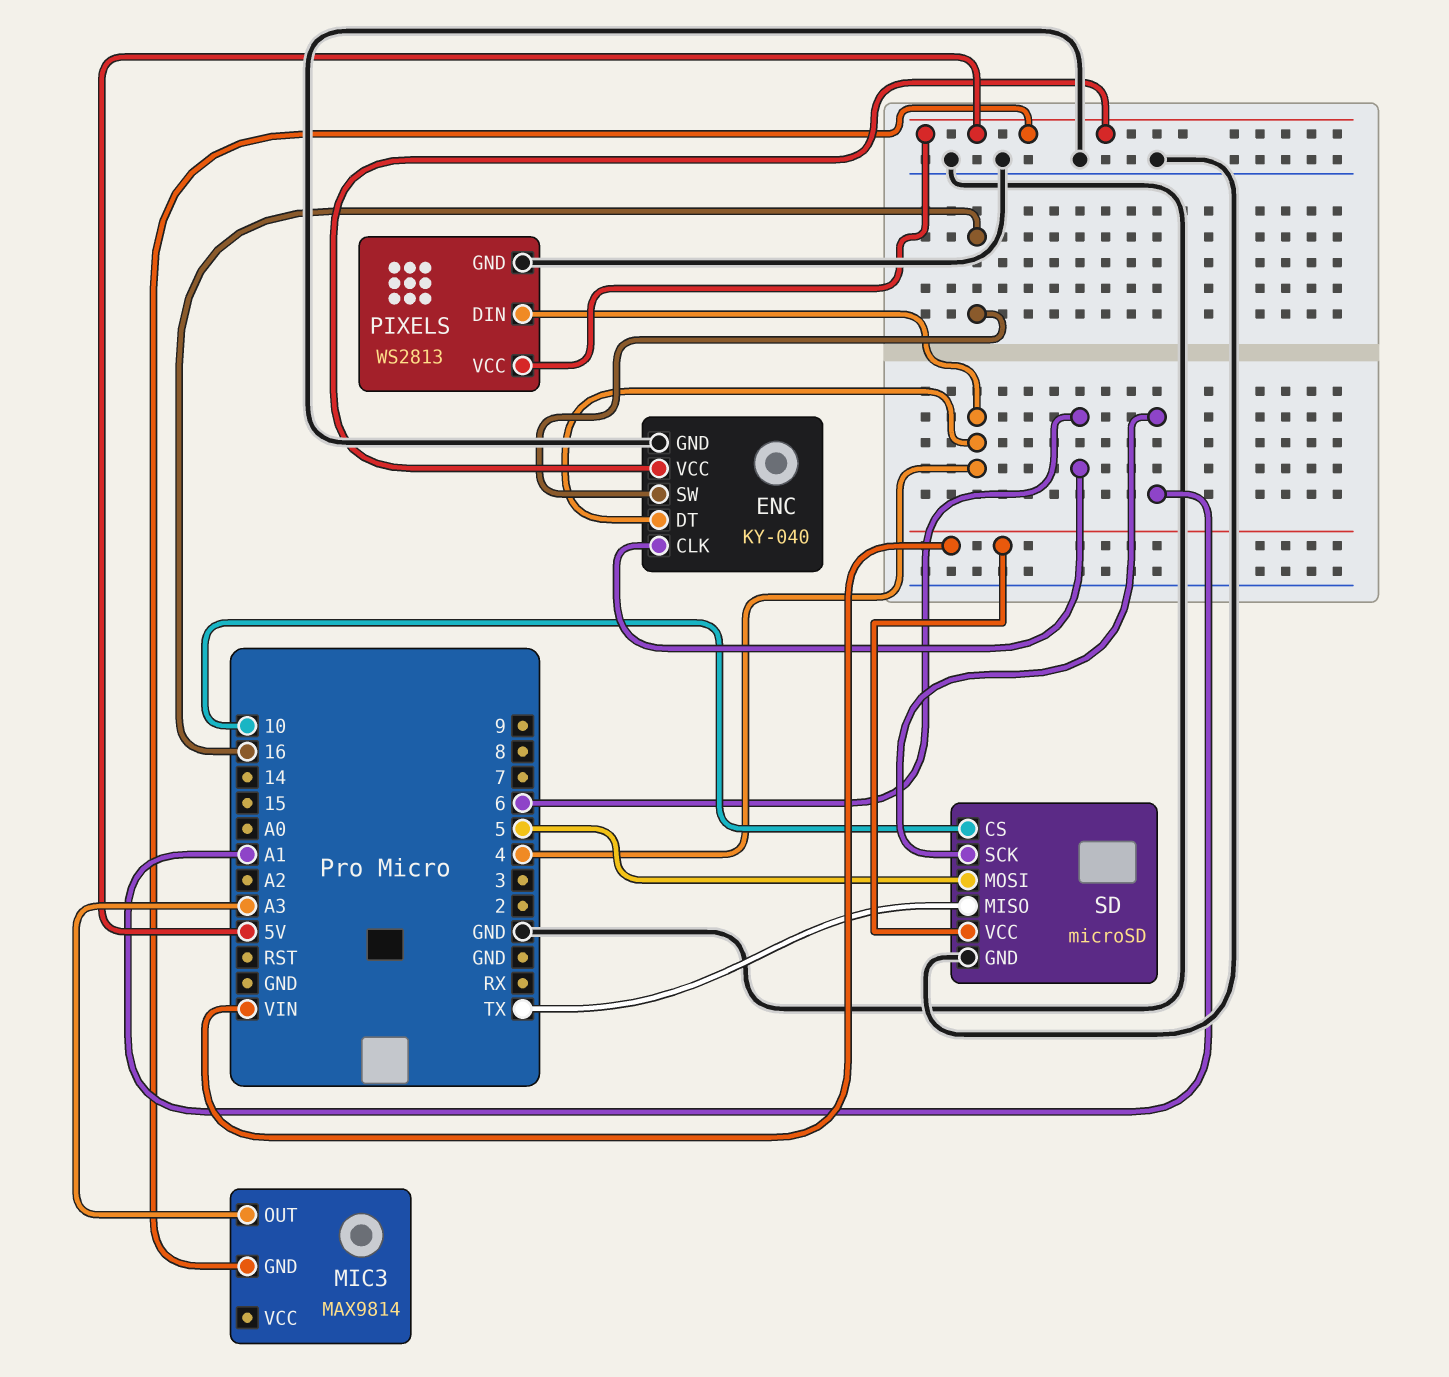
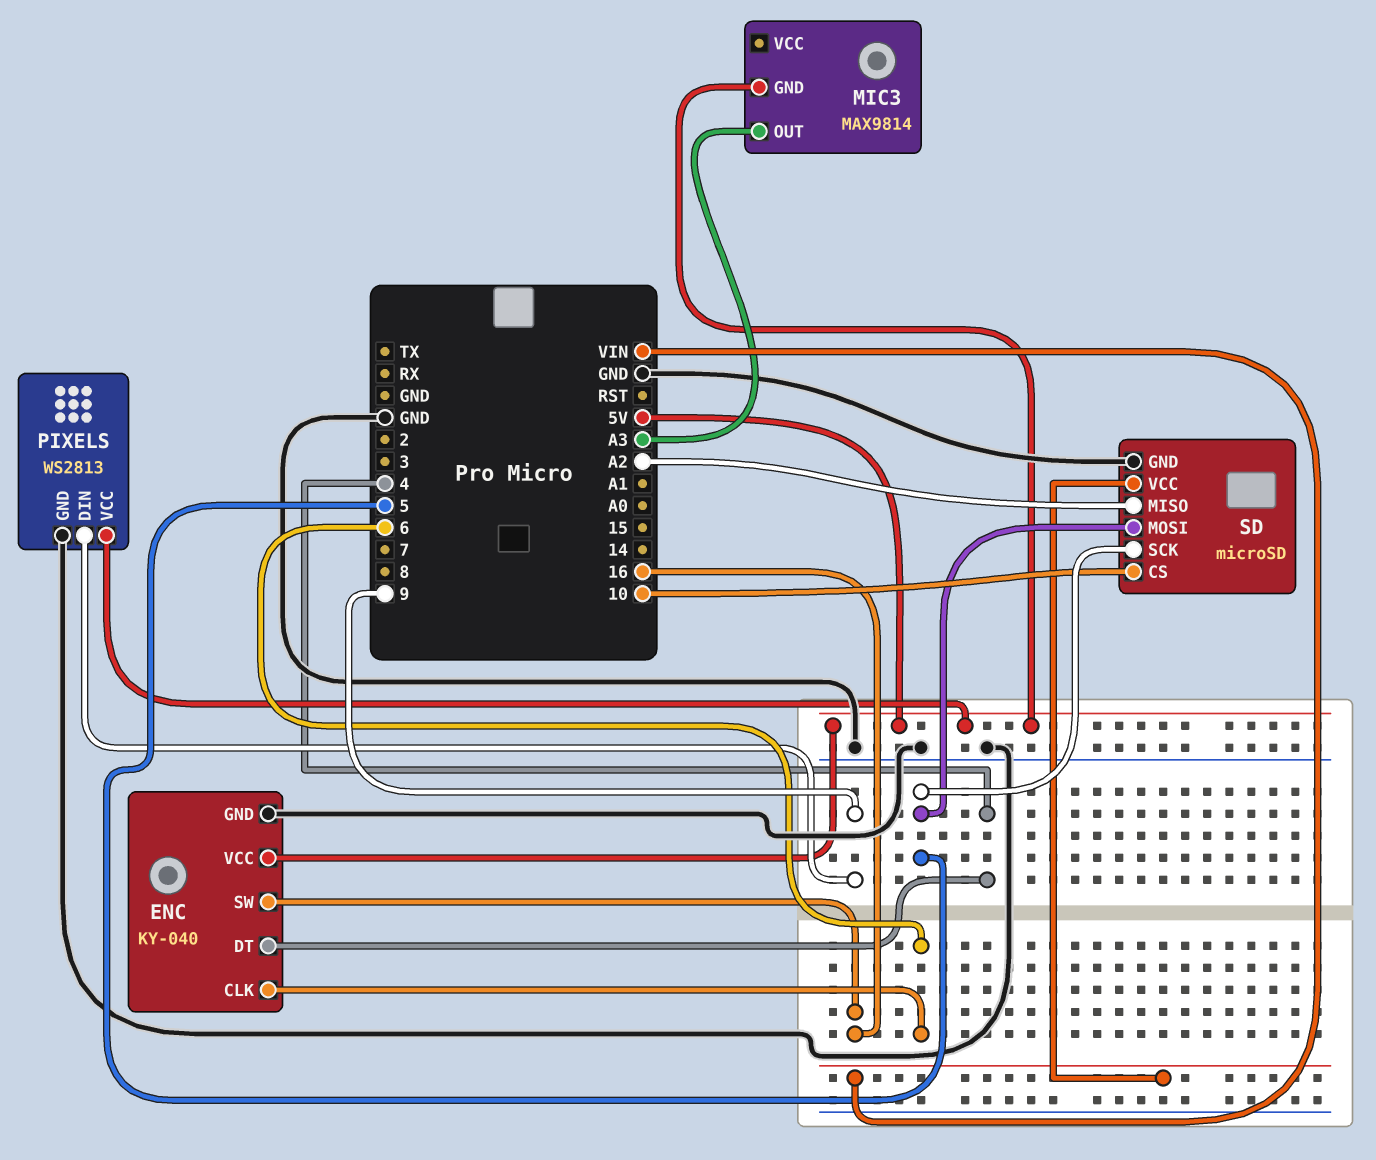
PIXELS pin DIN: 4 -> 9
SD pin MISO: TX -> A2
SD pin SCK: A1 -> 5

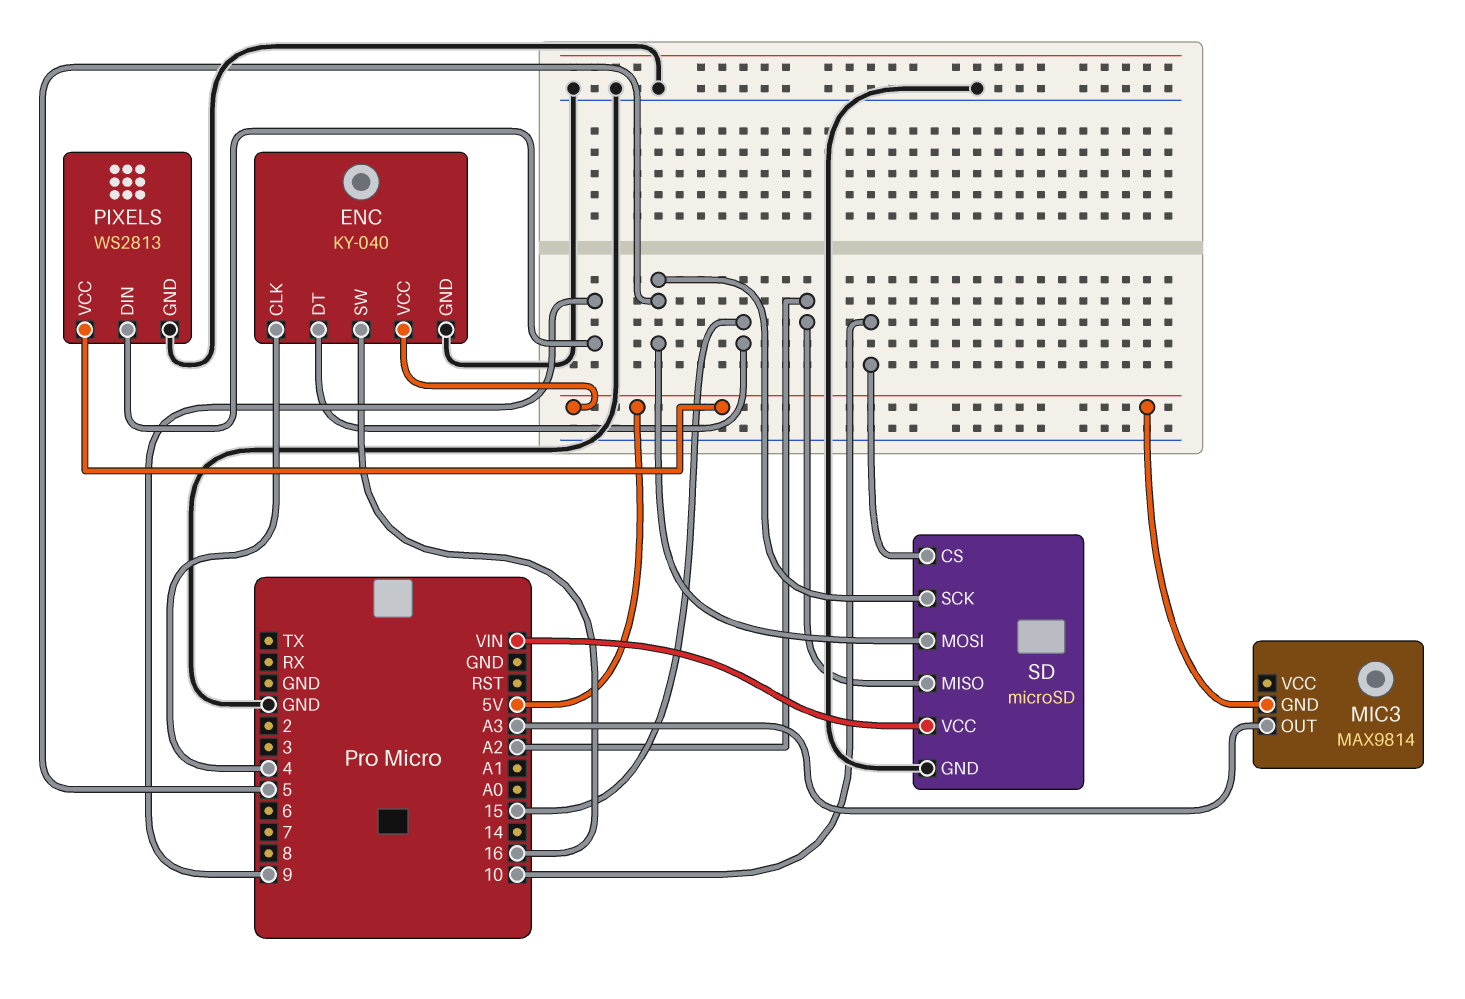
ENC pin CLK: 6 -> 4
ENC pin DT: 4 -> 15

